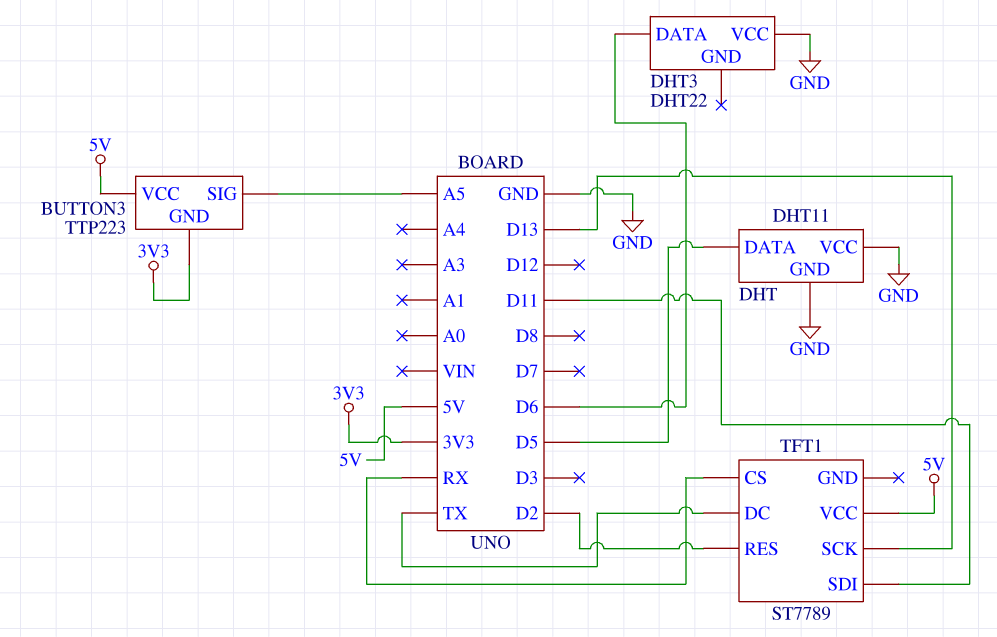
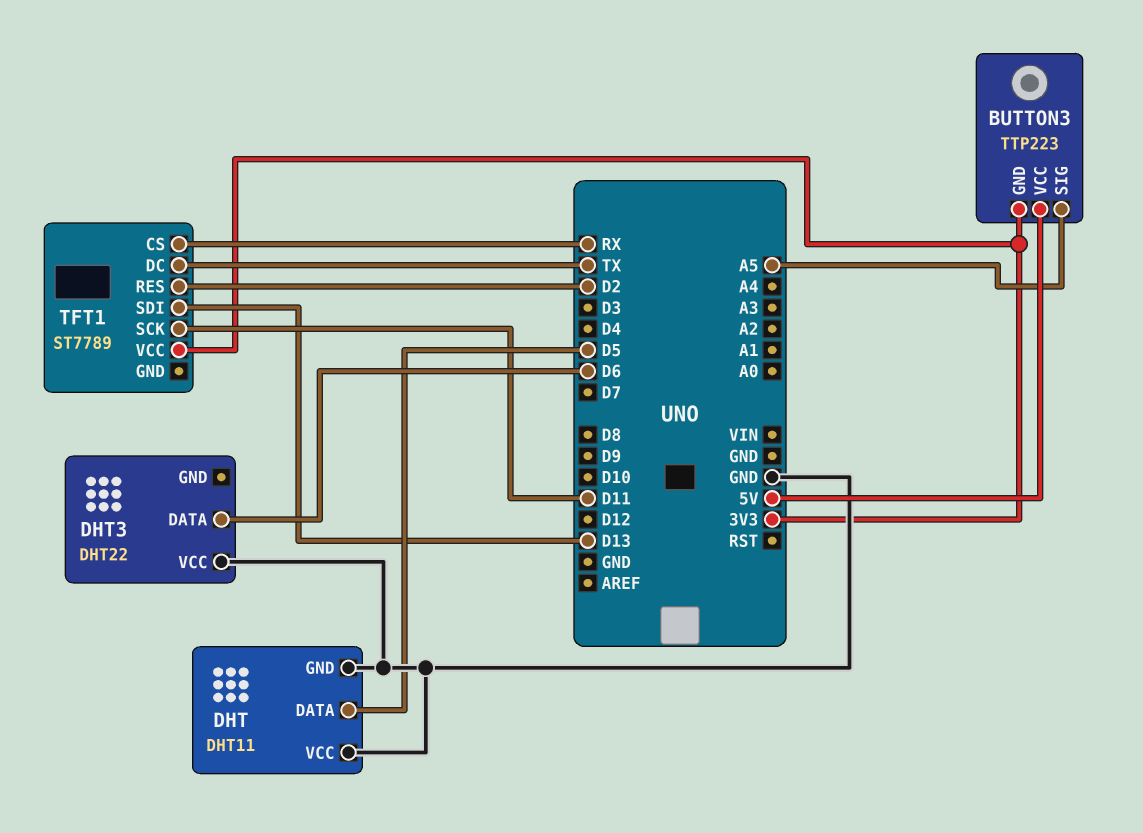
TFT1 pin SCK: D13 -> D11
TFT1 pin SDI: D11 -> D13
TFT1 pin VCC: 5V -> 3V3

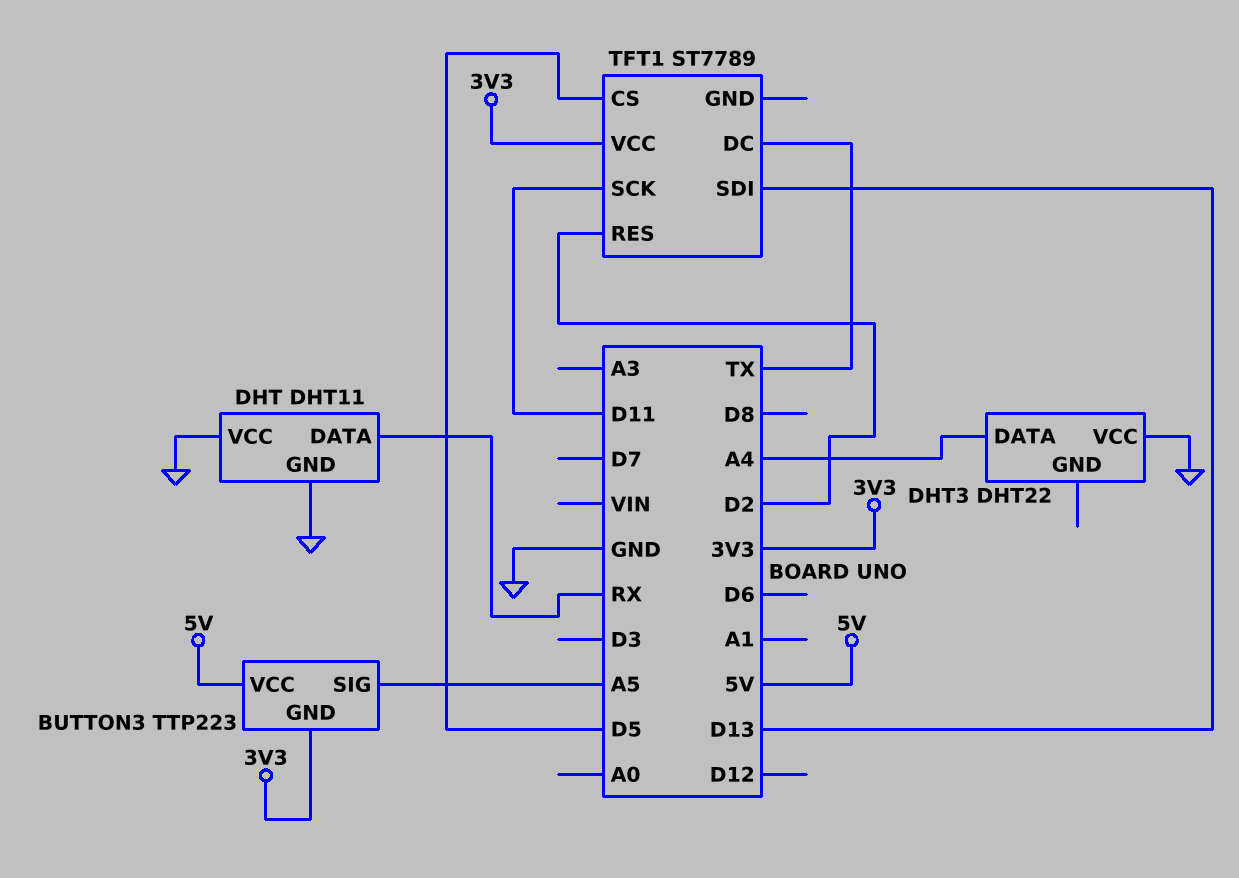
DHT pin DATA: D5 -> RX
DHT3 pin DATA: D6 -> A4
TFT1 pin CS: RX -> D5

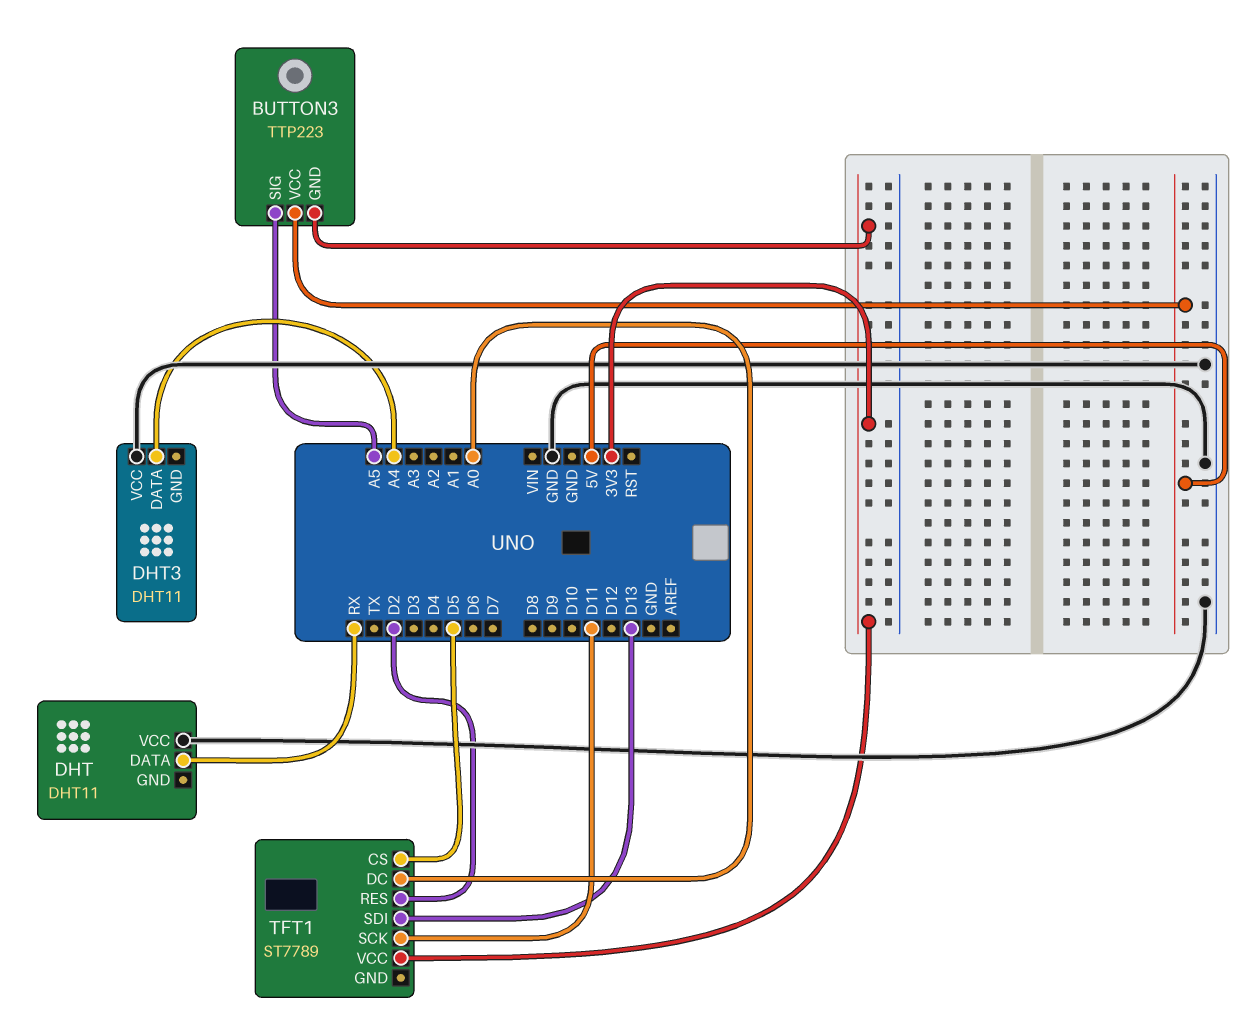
DHT pin GND: GND -> none
DHT3: DHT22 -> DHT11
TFT1 pin DC: TX -> A0

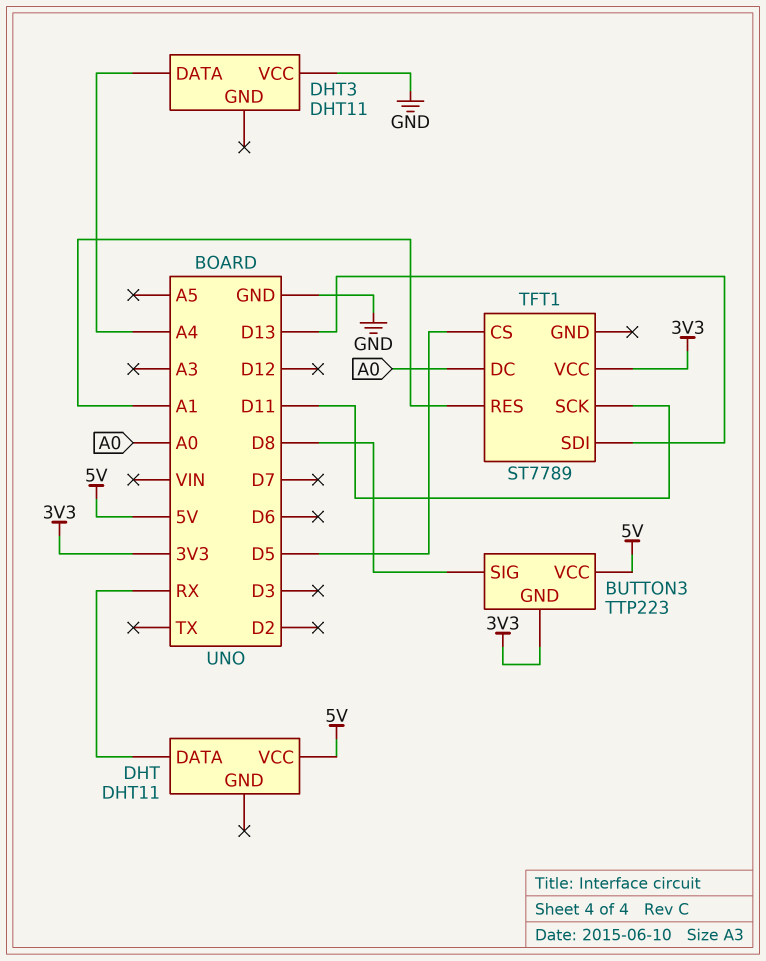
BUTTON3 pin SIG: A5 -> D8
DHT pin VCC: GND -> 5V
TFT1 pin RES: D2 -> A1

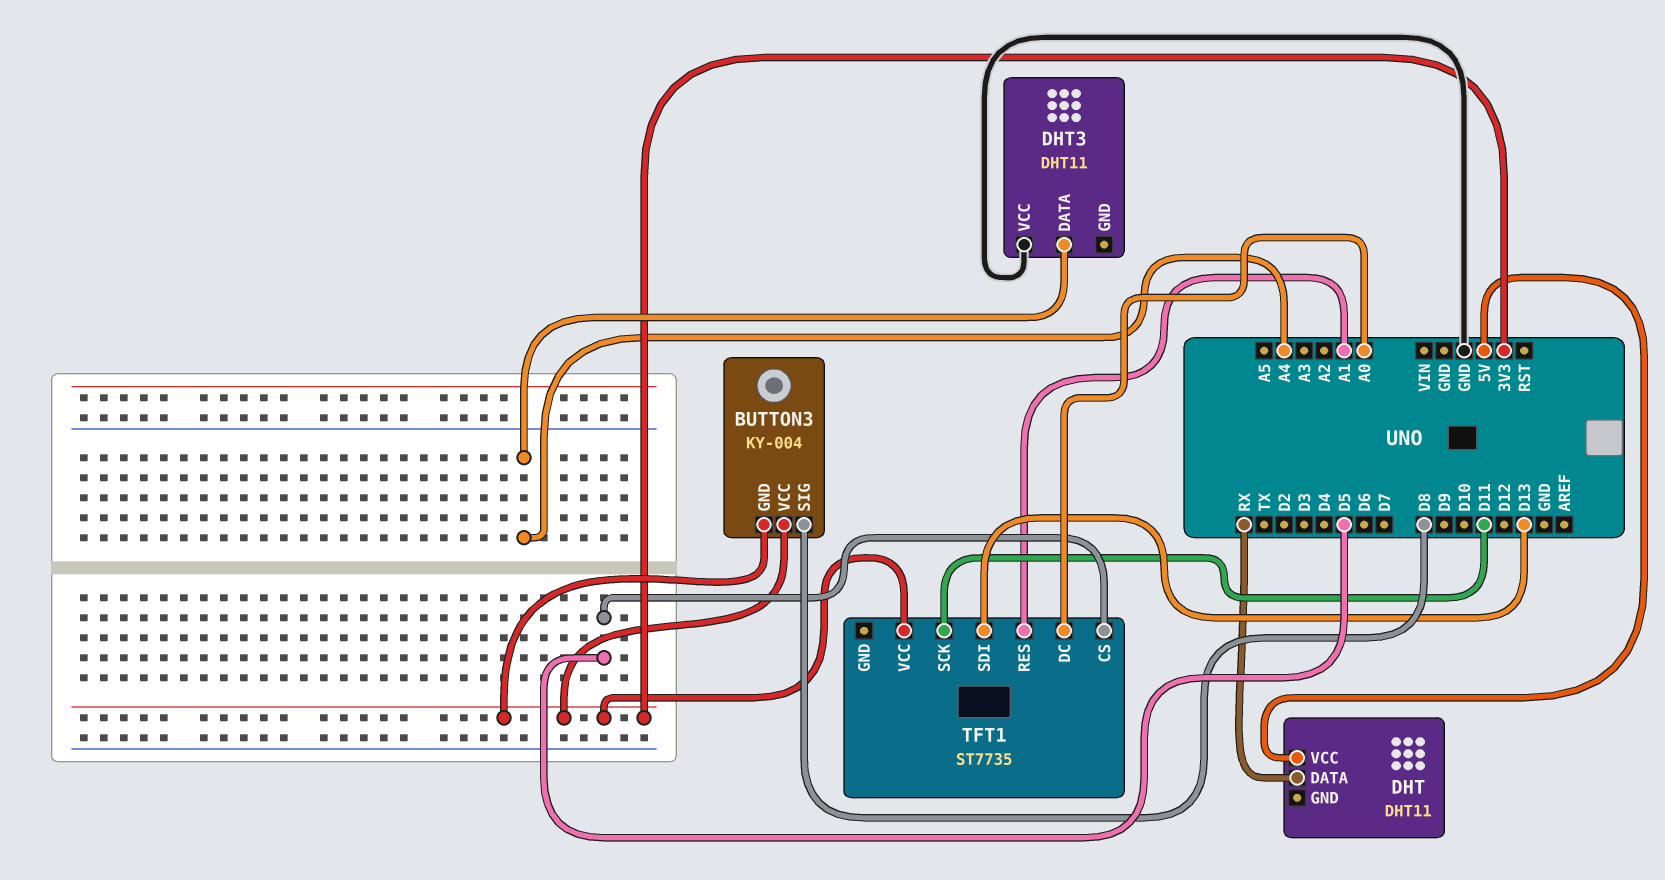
BUTTON3: TTP223 -> KY-004
BUTTON3 pin VCC: 5V -> 3V3
TFT1: ST7789 -> ST7735

